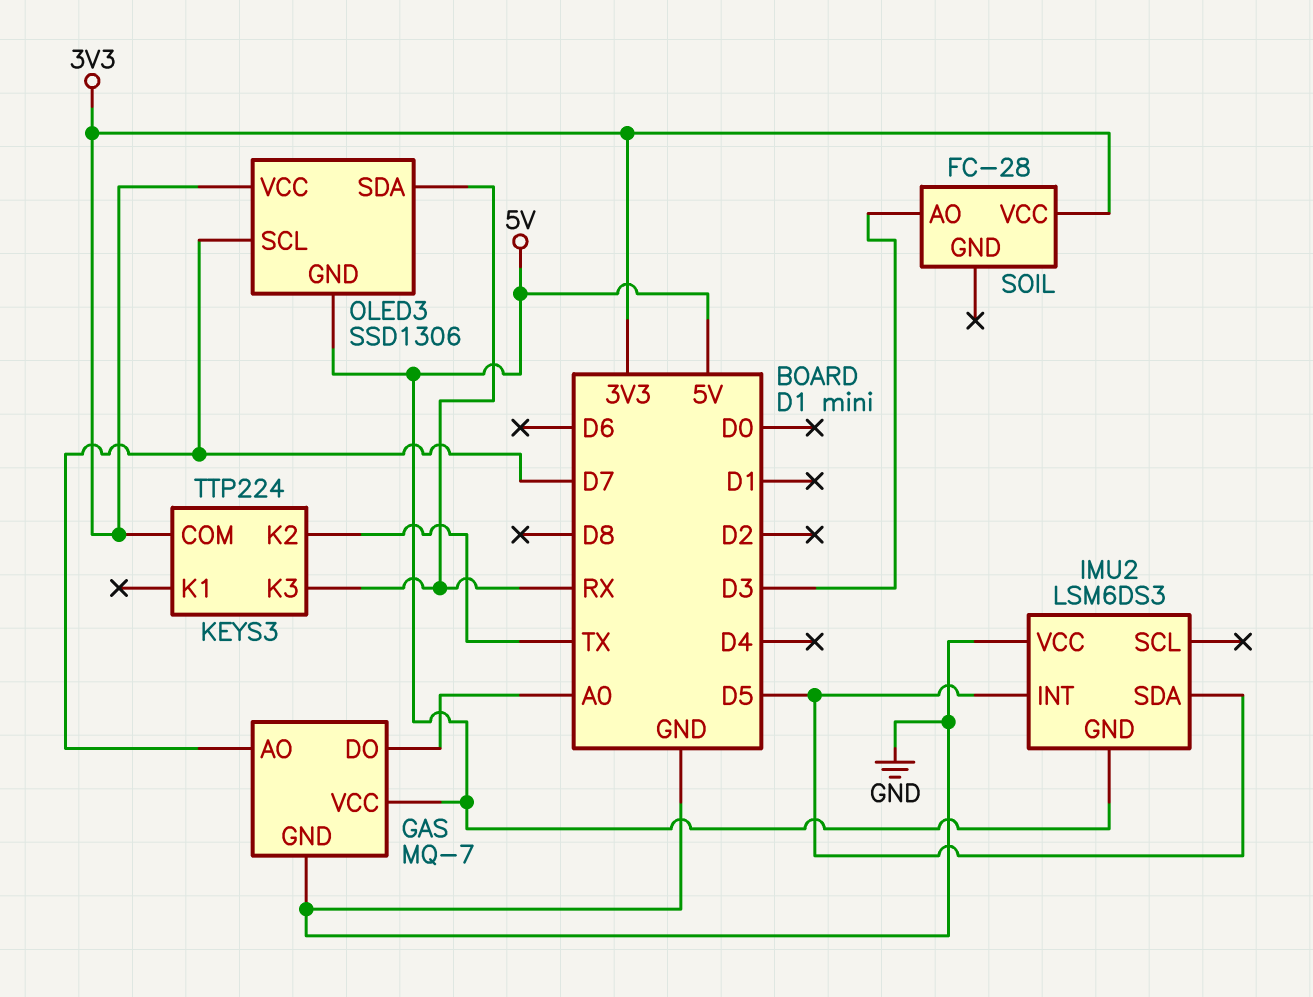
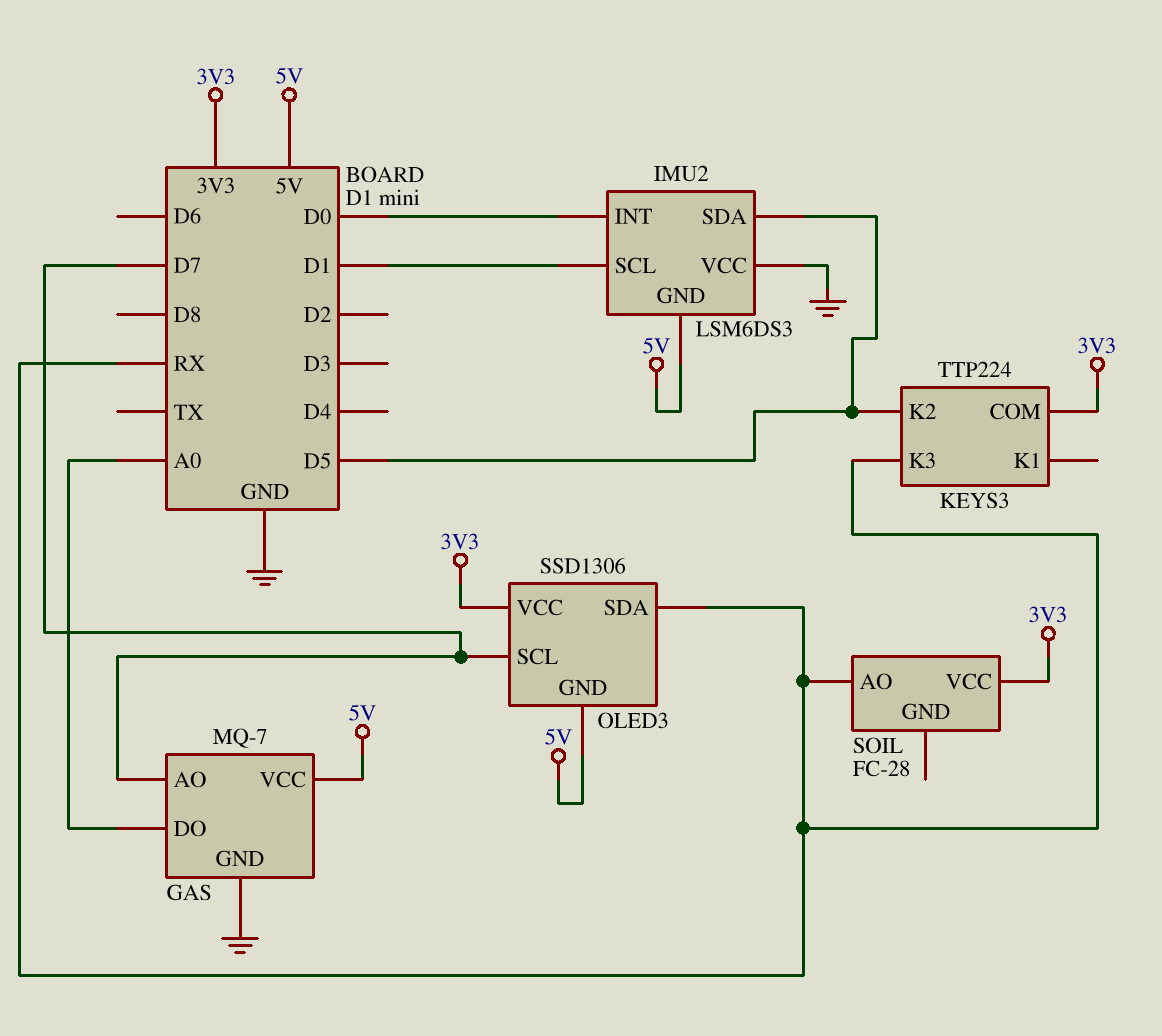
IMU2 pin INT: D5 -> D0
IMU2 pin SCL: none -> D1
KEYS3 pin K2: TX -> D5
SOIL pin AO: D3 -> RX

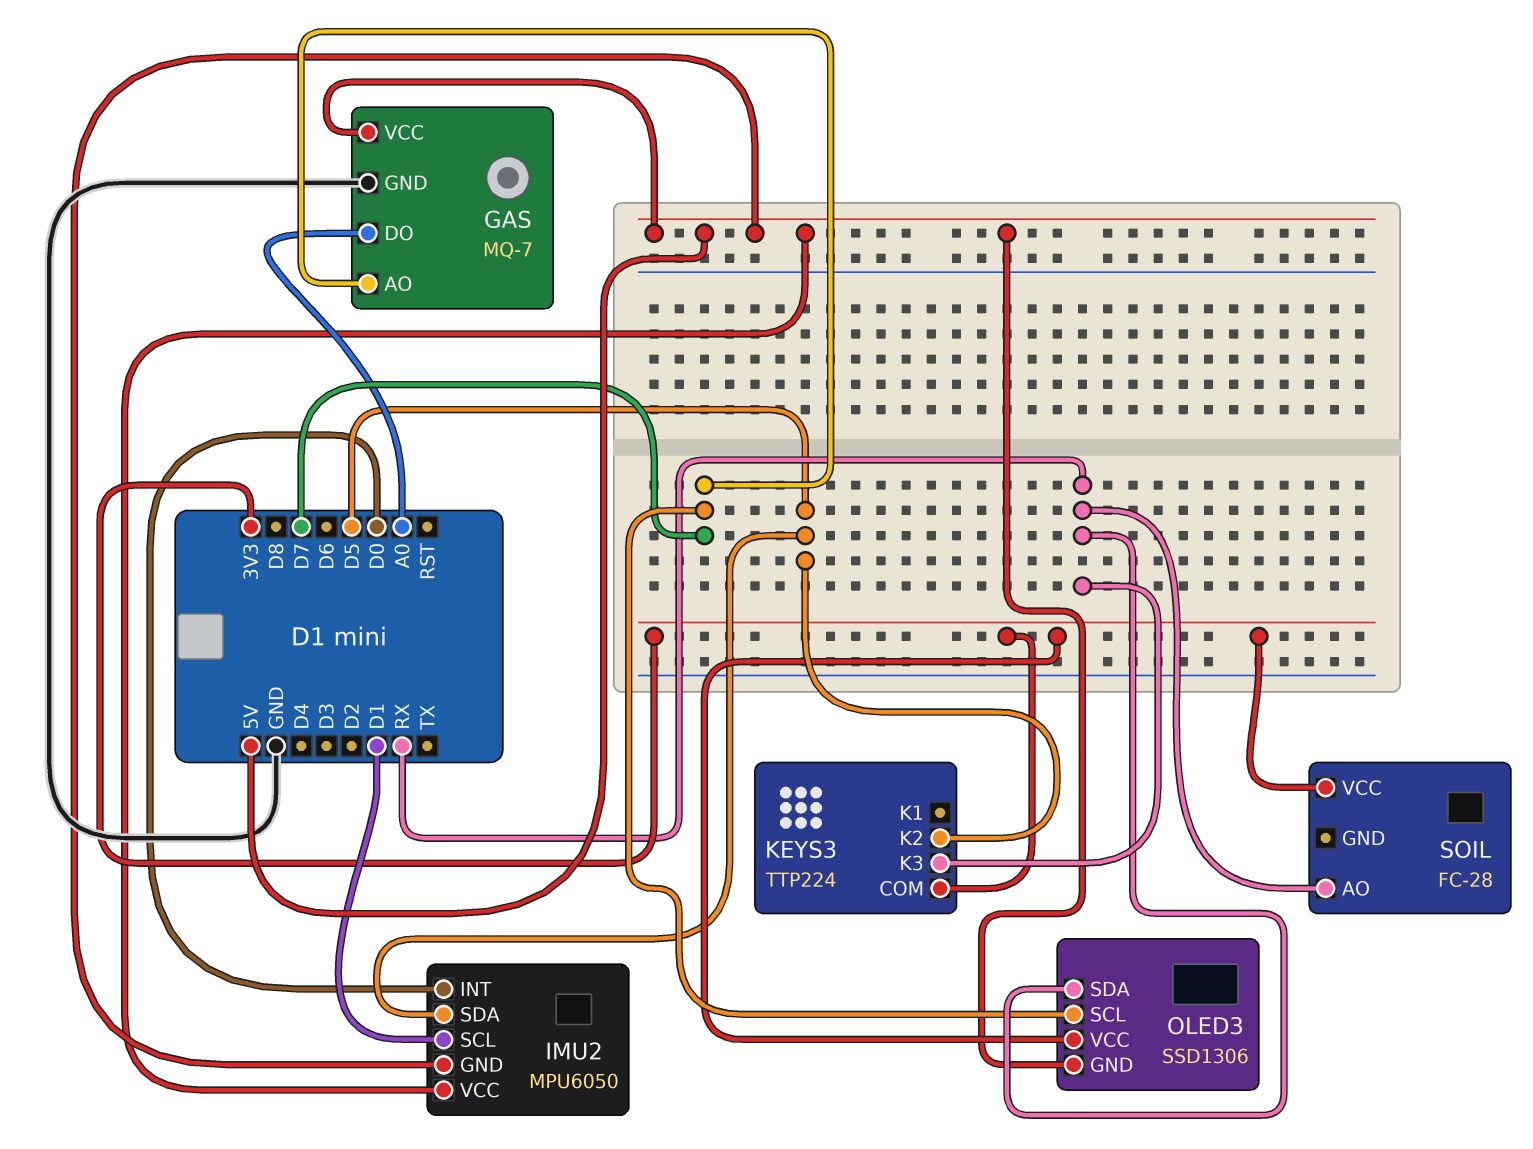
IMU2: LSM6DS3 -> MPU6050
IMU2 pin VCC: GND -> 5V

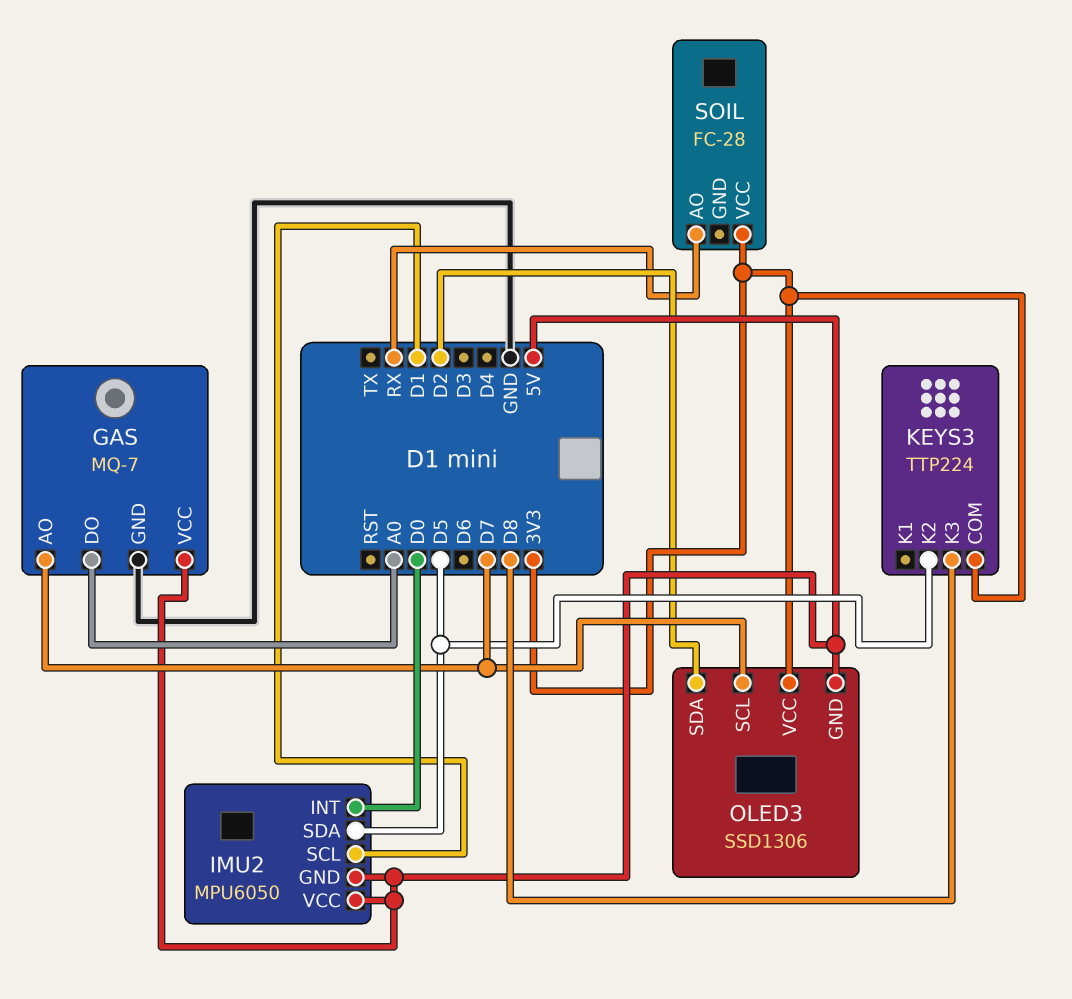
KEYS3 pin K3: RX -> D8
OLED3 pin SDA: RX -> D2

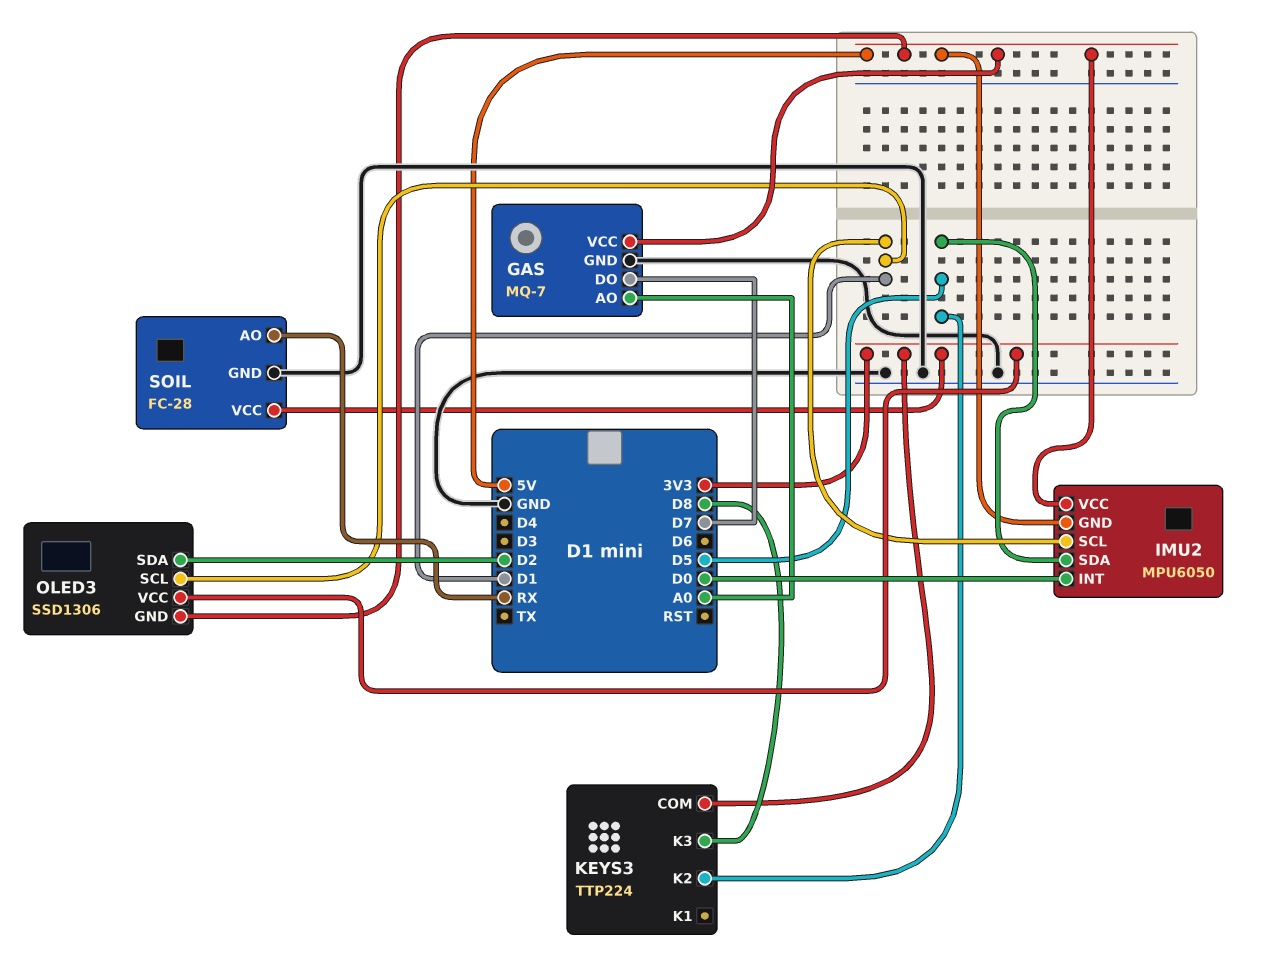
GAS pin AO: D7 -> A0
GAS pin DO: A0 -> D7
OLED3 pin SCL: D7 -> D1
SOIL pin GND: none -> GND

